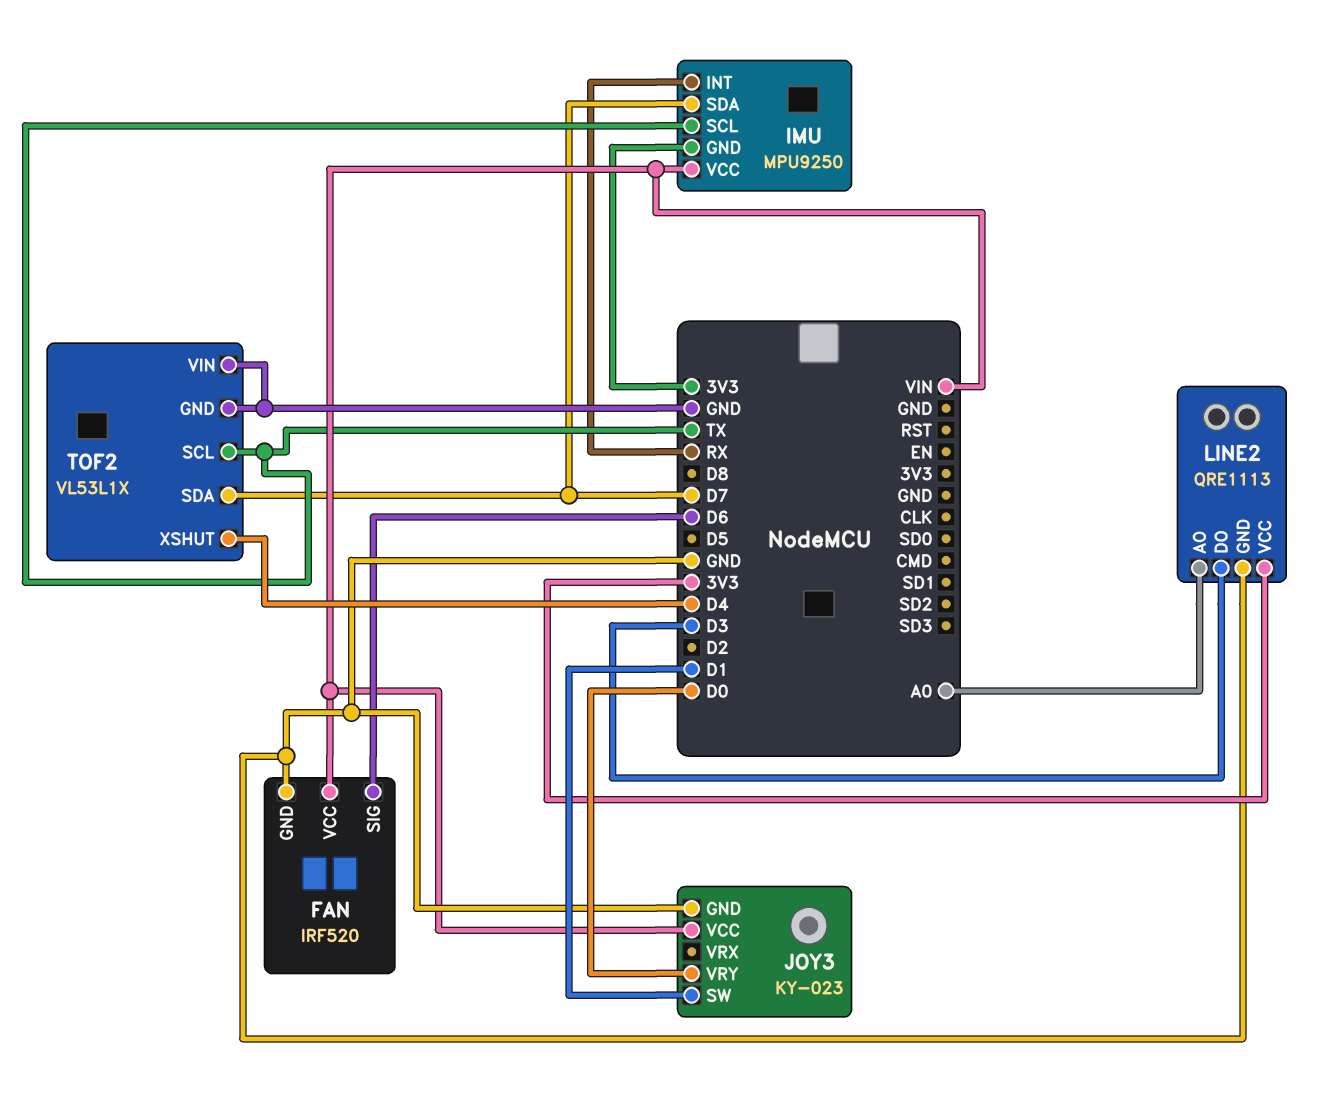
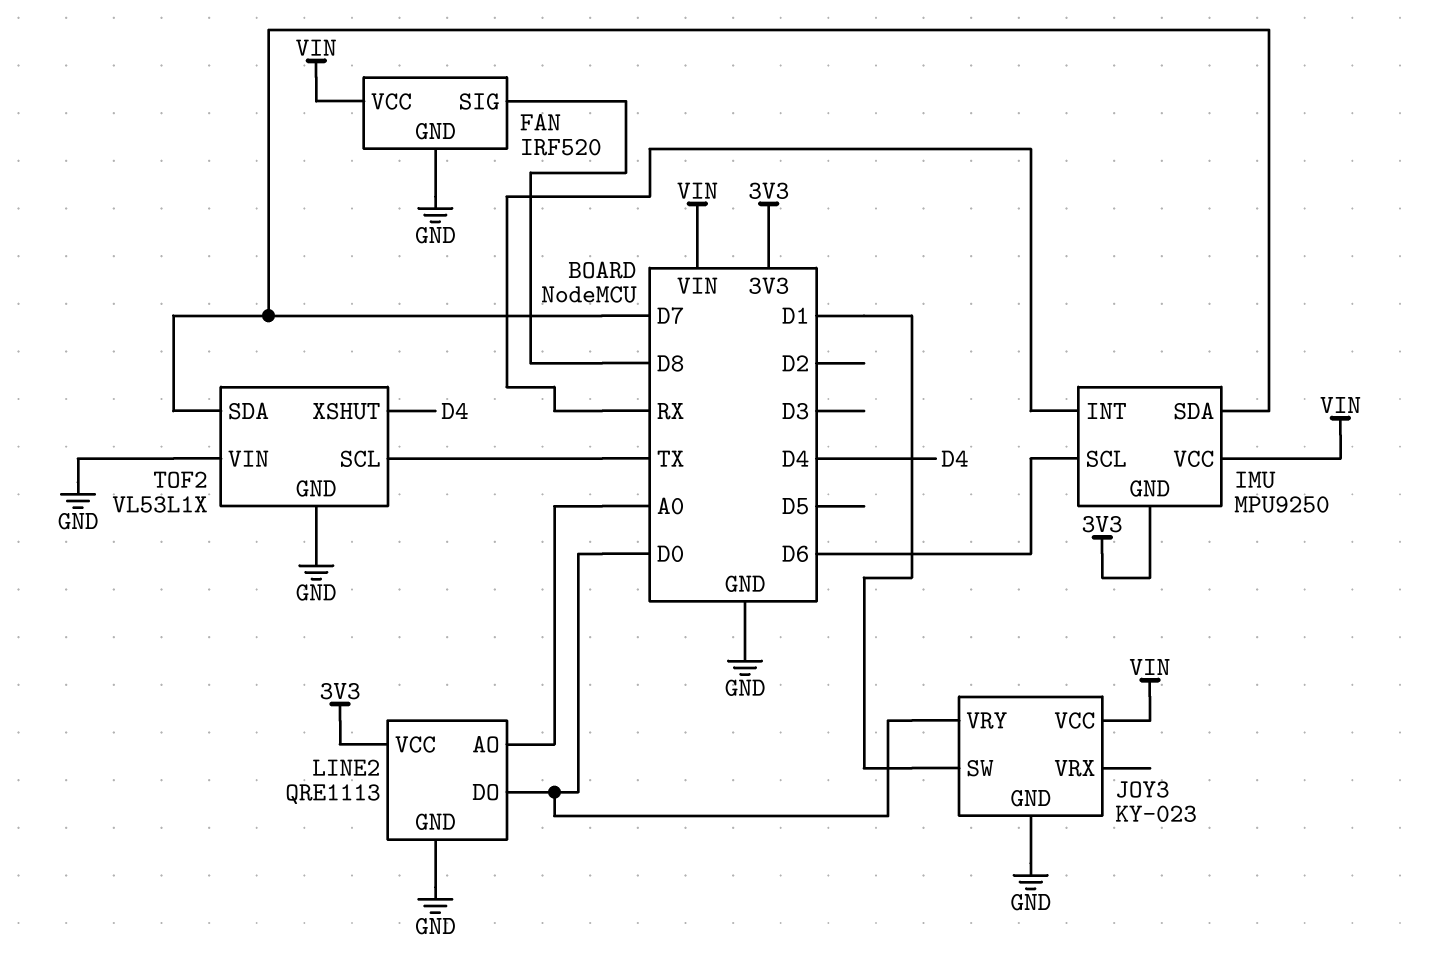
FAN pin SIG: D6 -> D8
IMU pin SCL: TX -> D6
LINE2 pin DO: D3 -> D0

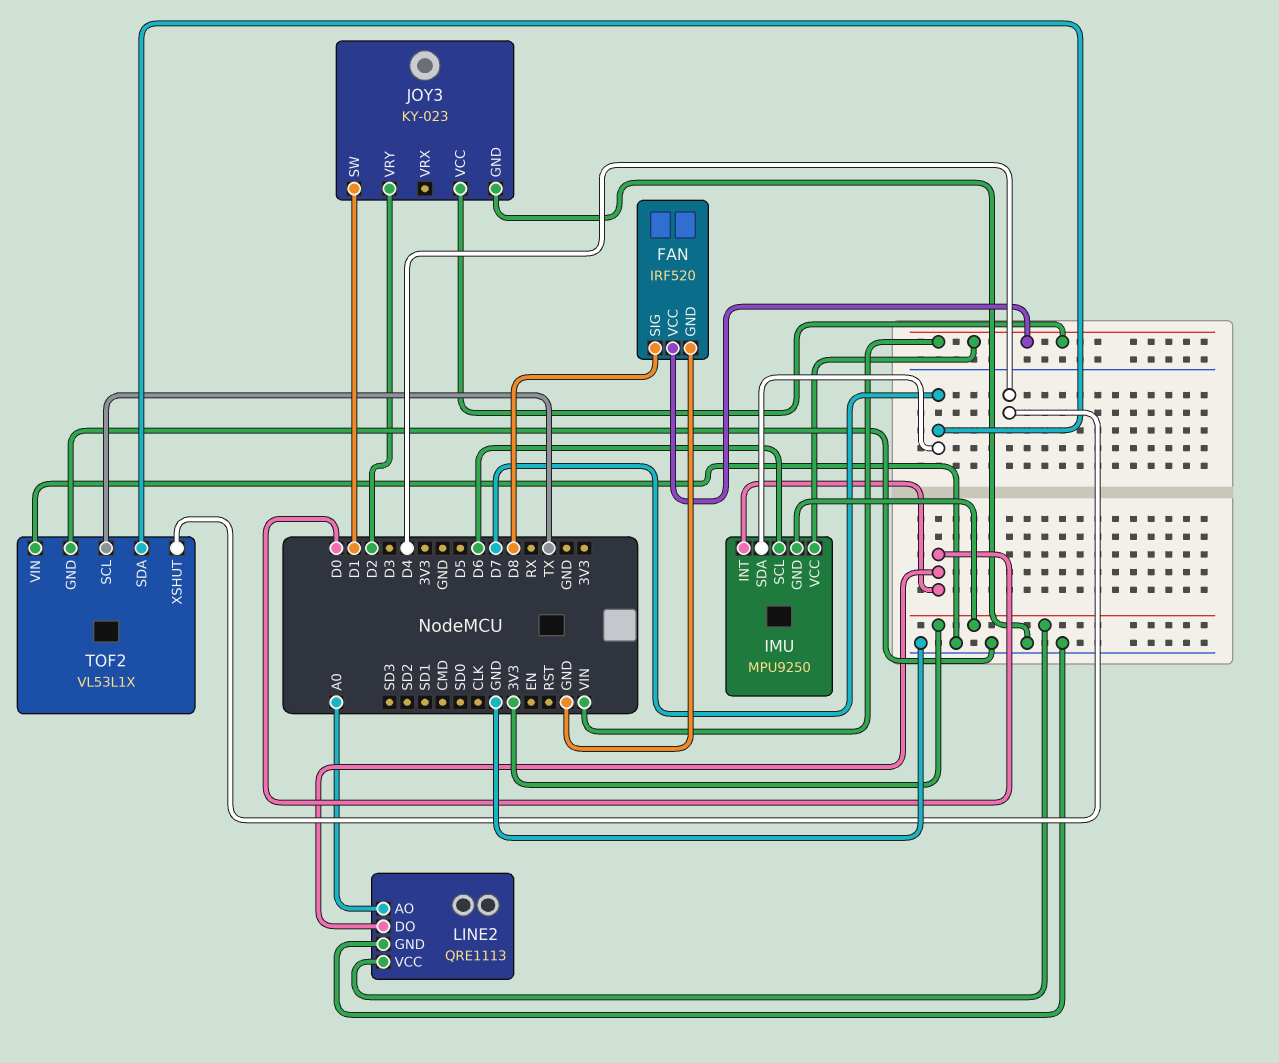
IMU pin INT: RX -> D0
JOY3 pin VRY: D0 -> D2

